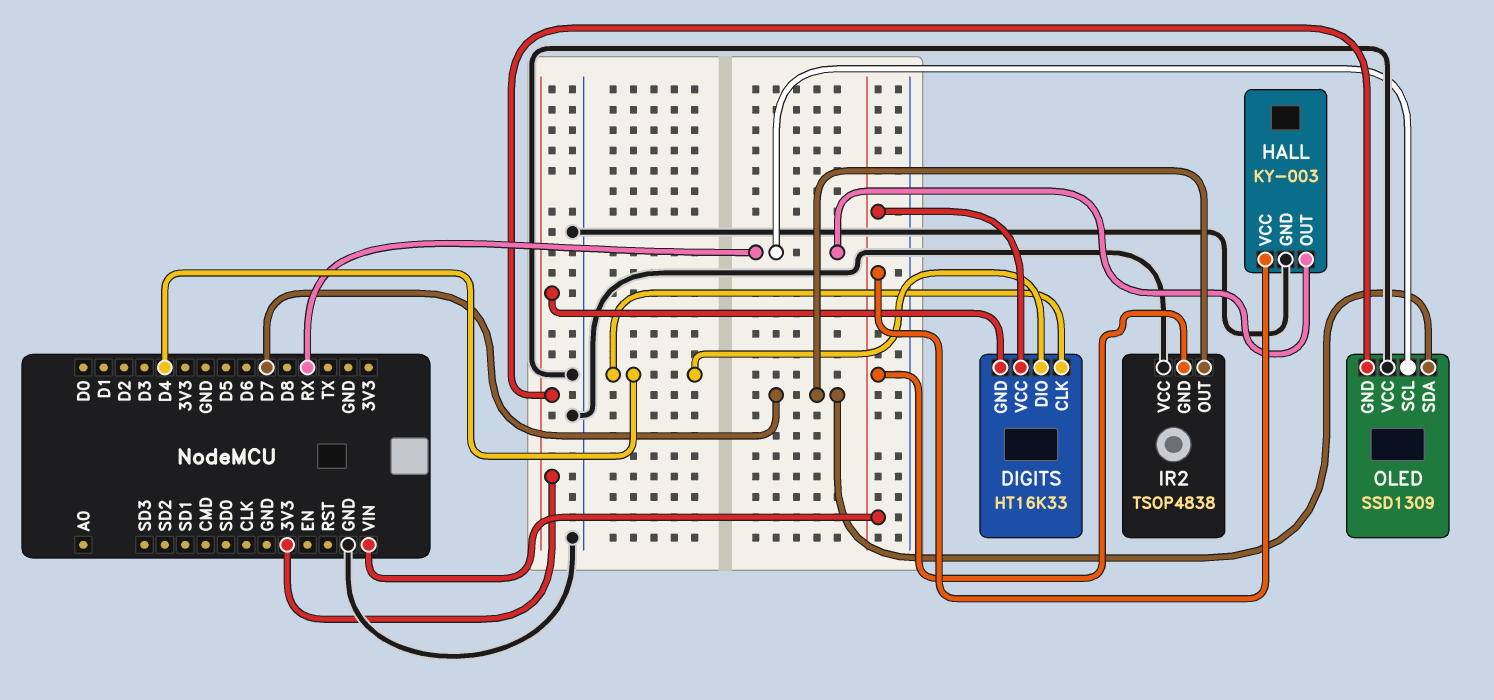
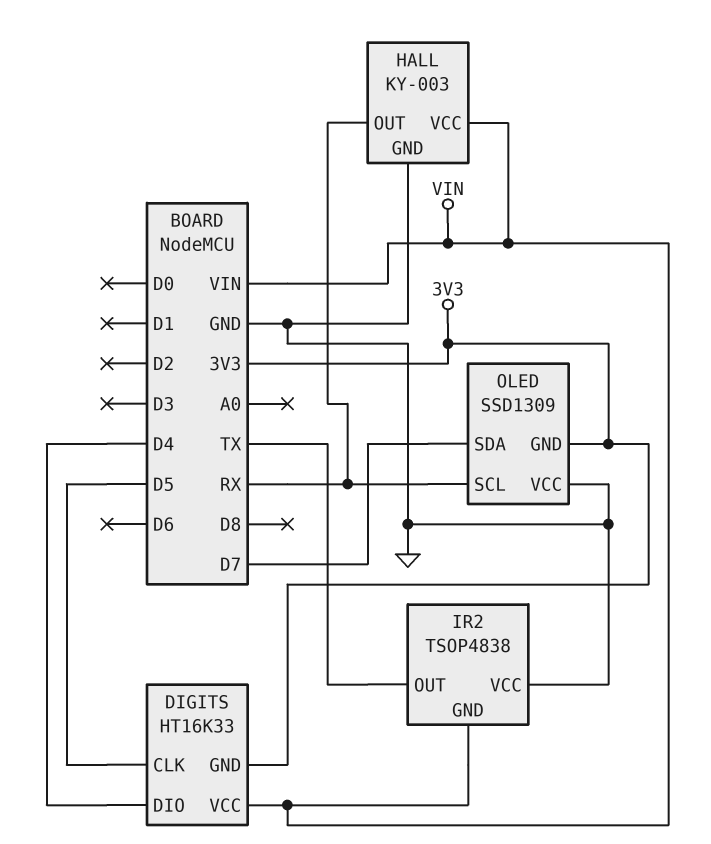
DIGITS pin CLK: D4 -> D5
IR2 pin OUT: D7 -> TX

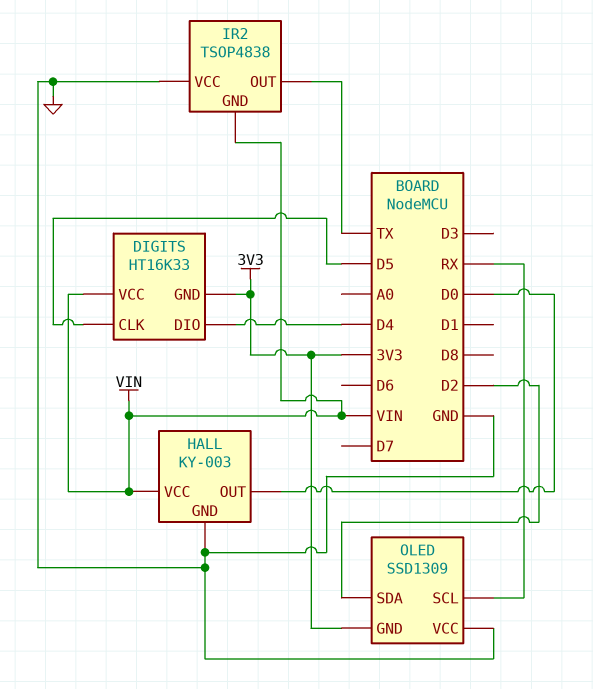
HALL pin OUT: RX -> D0
OLED pin SDA: D7 -> D2

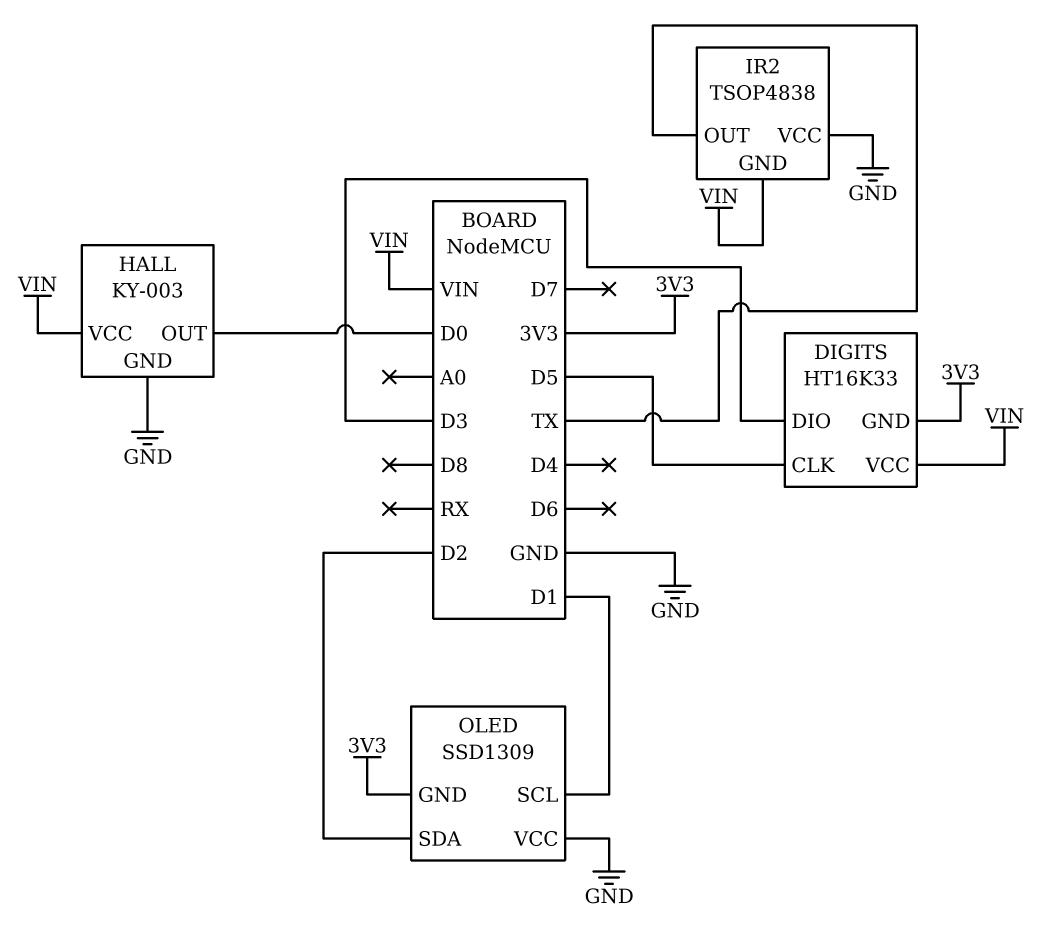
DIGITS pin DIO: D4 -> D3
OLED pin SCL: RX -> D1

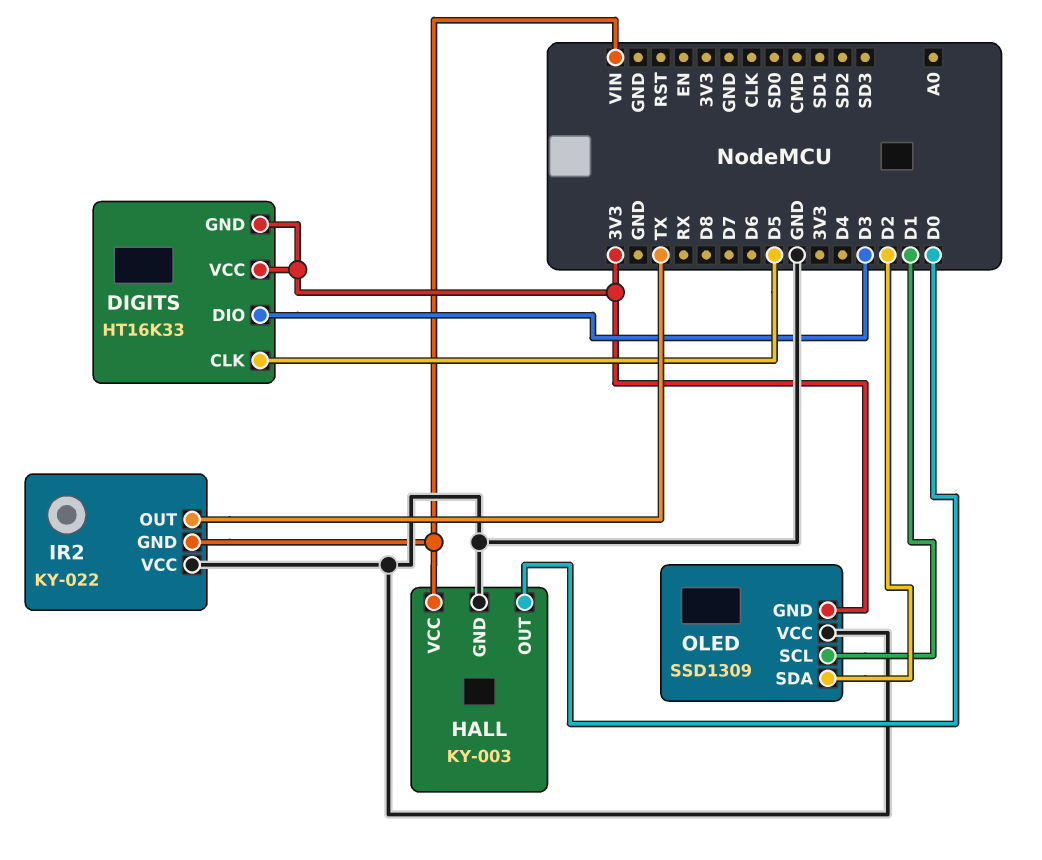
DIGITS pin VCC: VIN -> 3V3
IR2: TSOP4838 -> KY-022

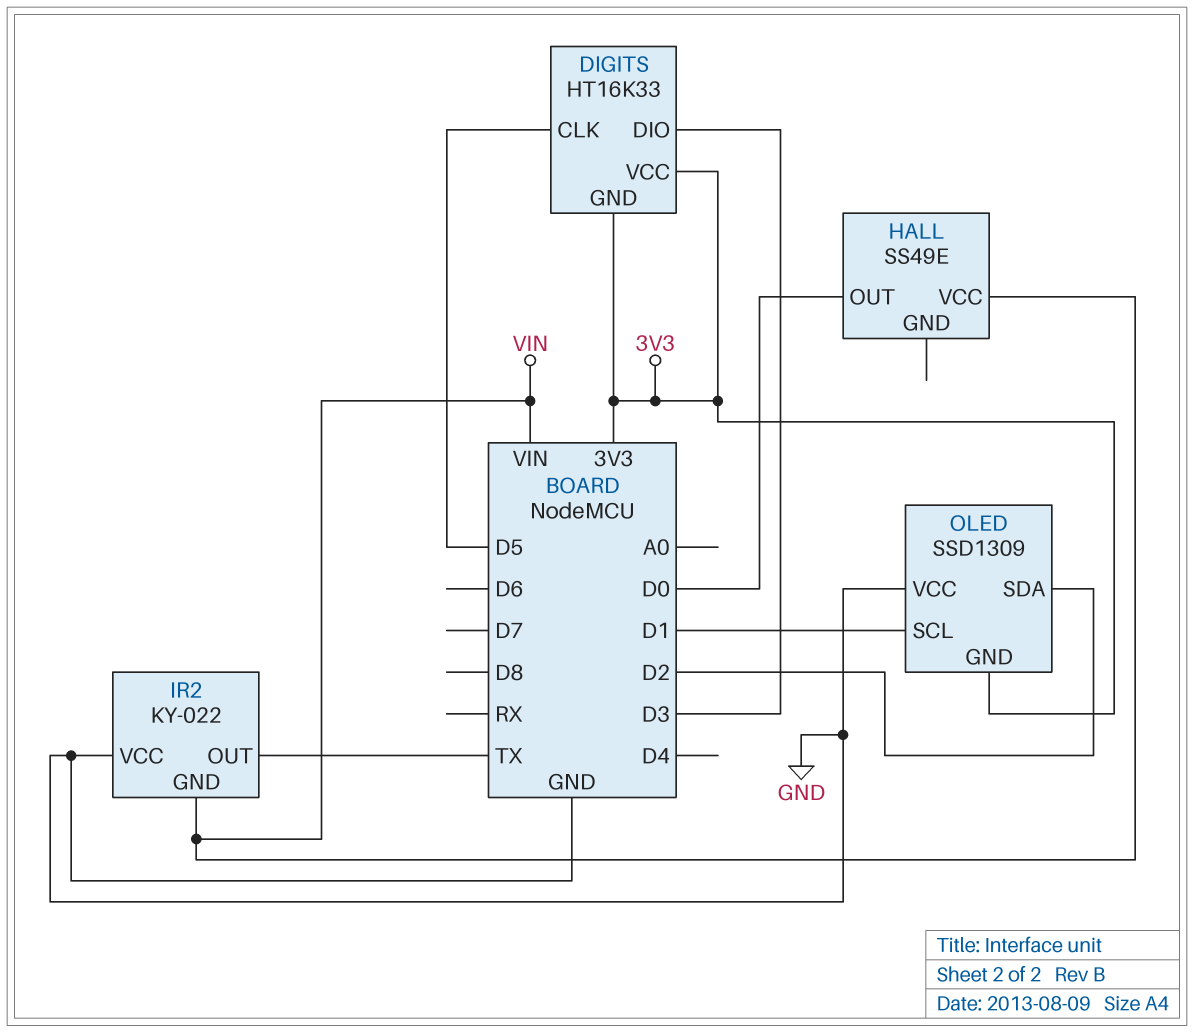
HALL: KY-003 -> SS49E
HALL pin GND: GND -> none

